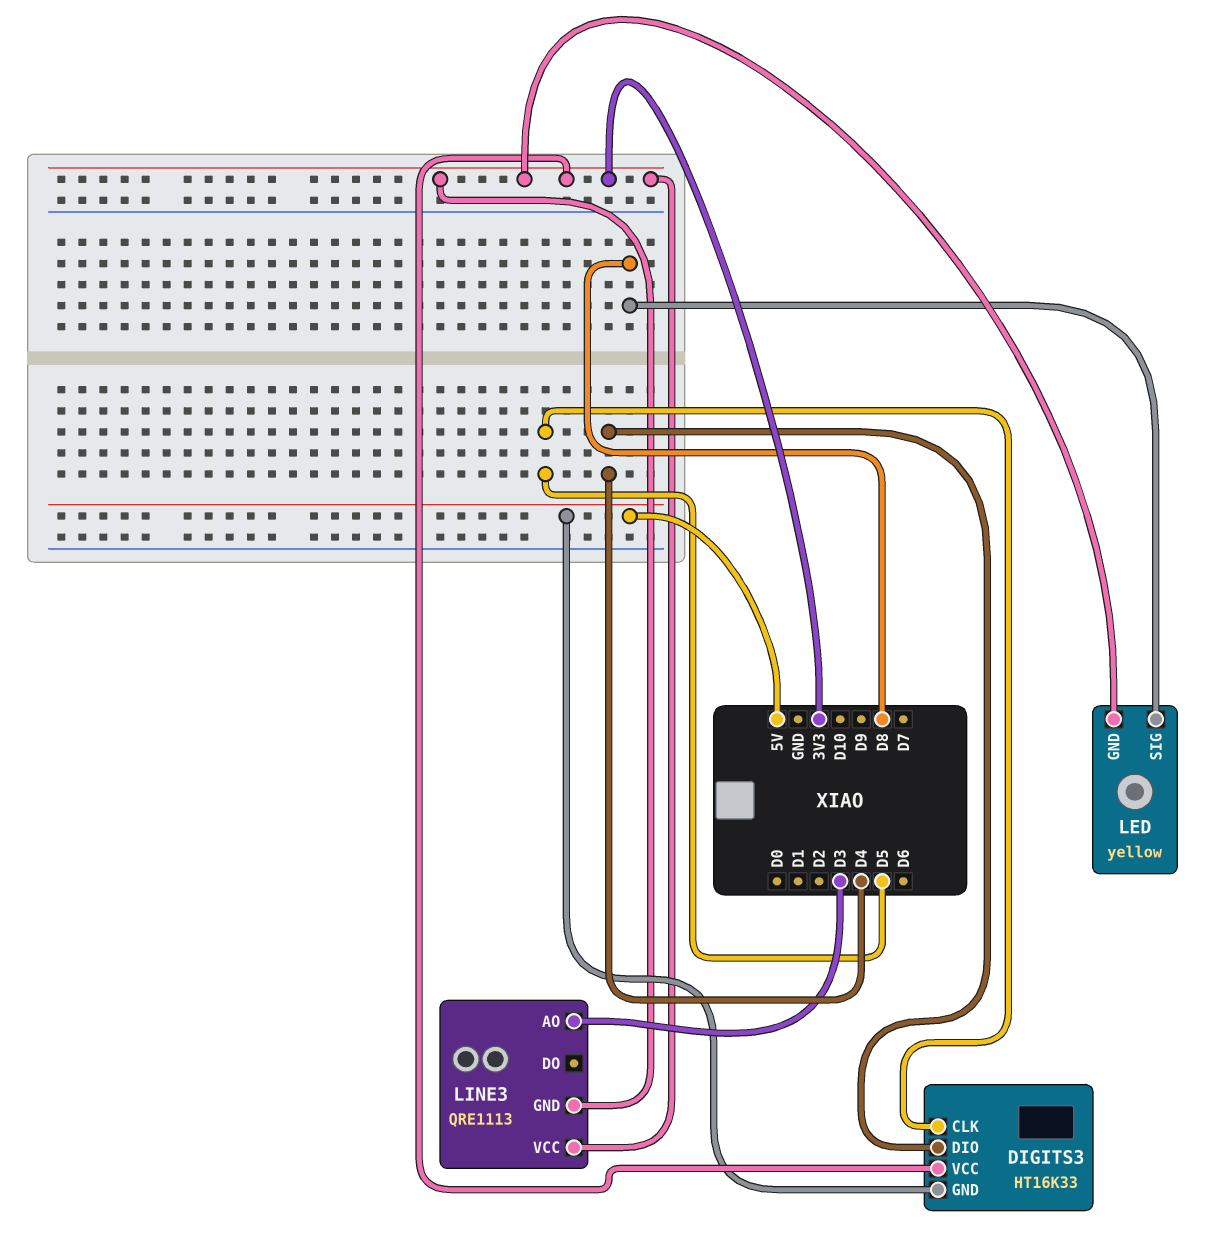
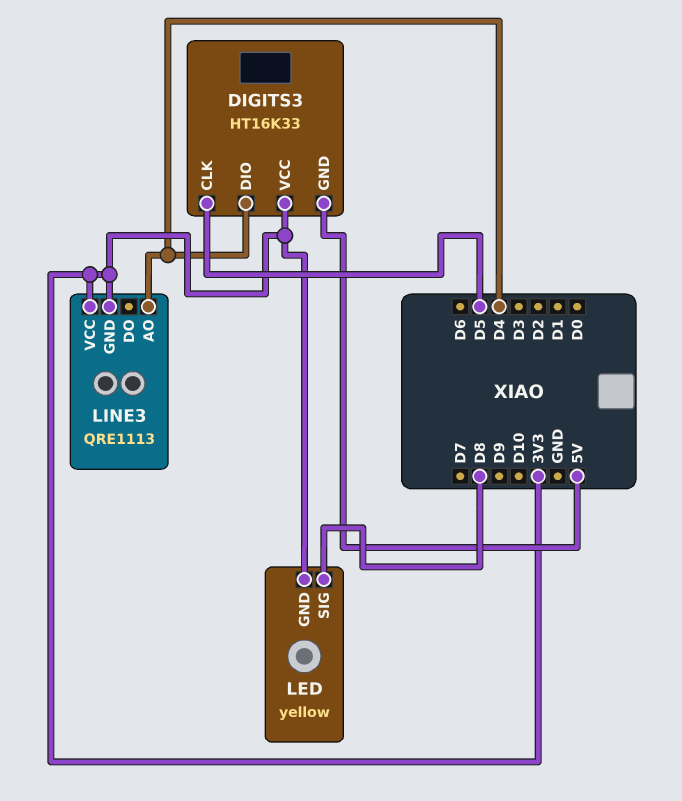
LINE3 pin AO: D3 -> D4

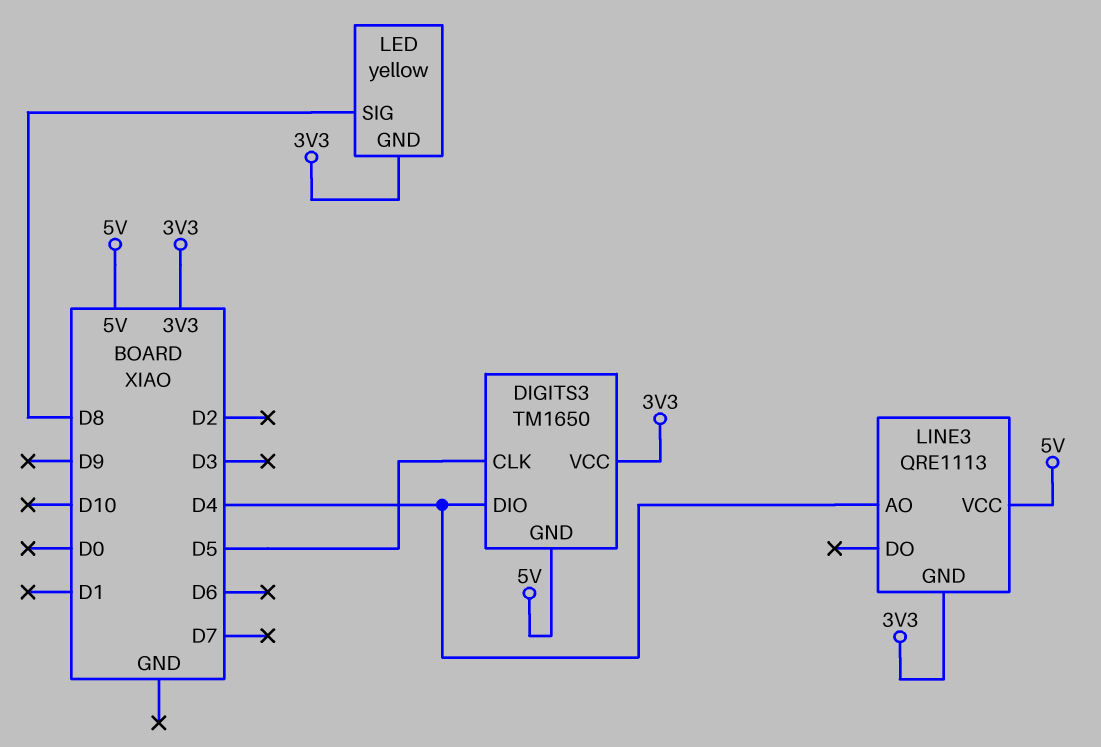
DIGITS3: HT16K33 -> TM1650
LINE3 pin VCC: 3V3 -> 5V

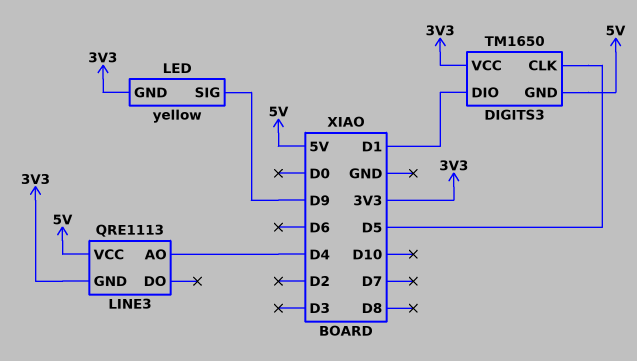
DIGITS3 pin DIO: D4 -> D1
LED pin SIG: D8 -> D9

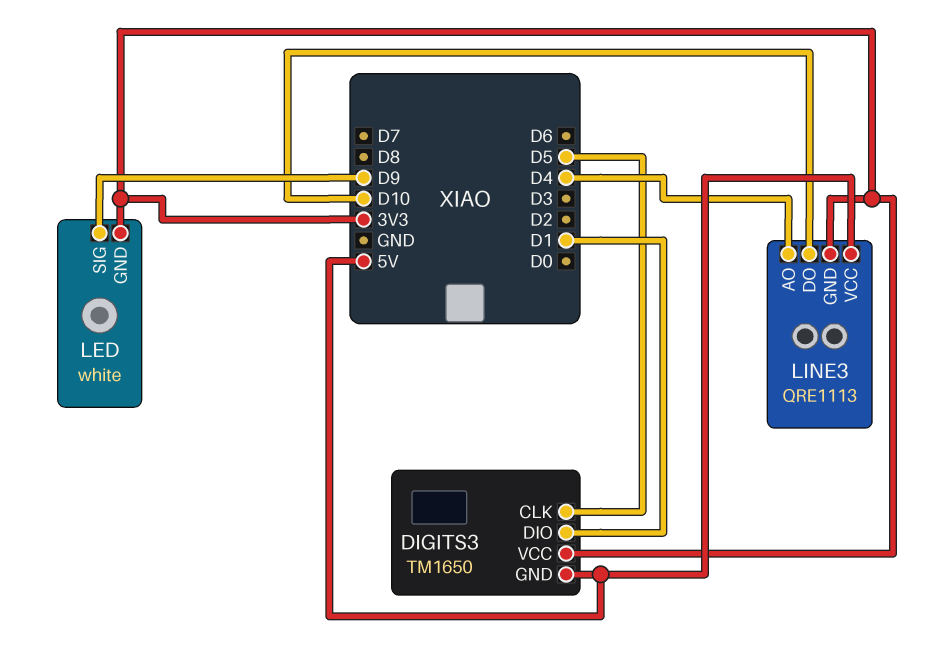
LED: yellow -> white
LINE3 pin DO: none -> D10

